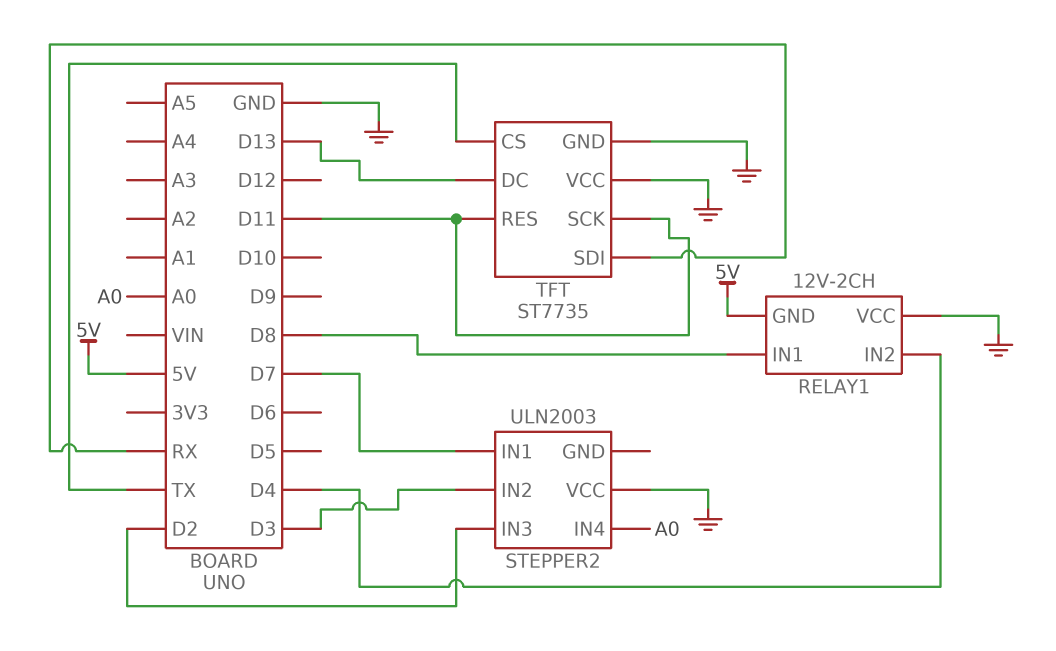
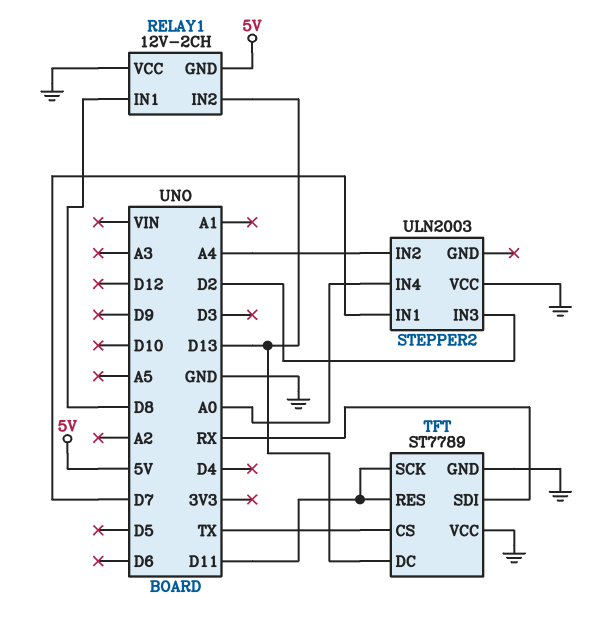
RELAY1 pin IN2: D4 -> D13
STEPPER2 pin IN2: D3 -> A4
TFT: ST7735 -> ST7789

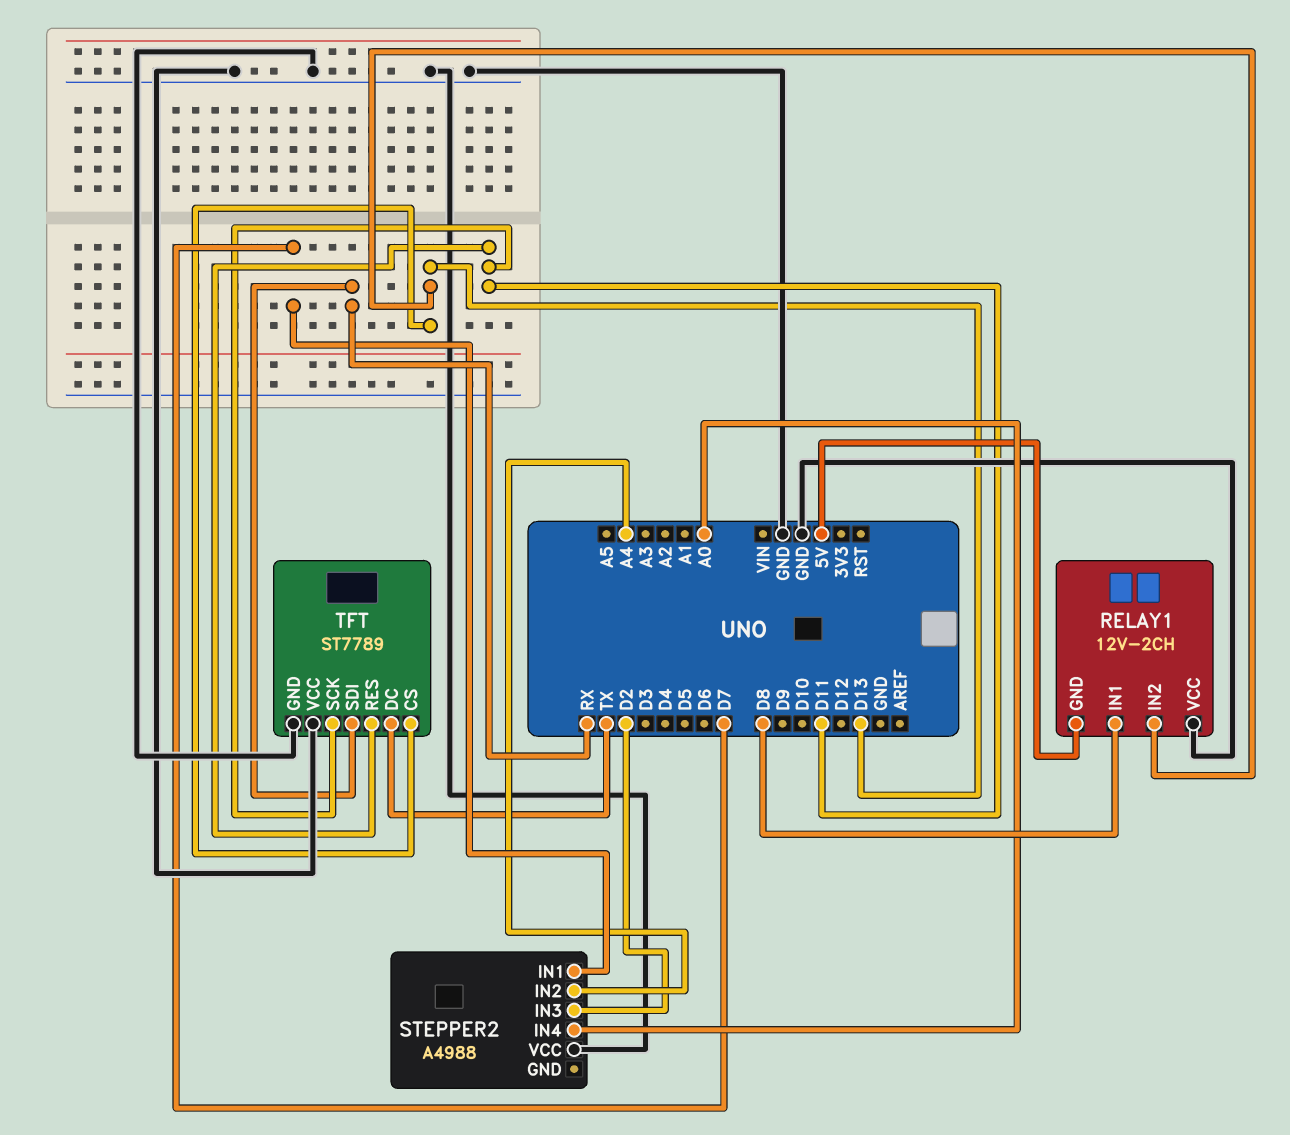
STEPPER2: ULN2003 -> A4988
TFT pin CS: TX -> D13
TFT pin DC: D13 -> TX

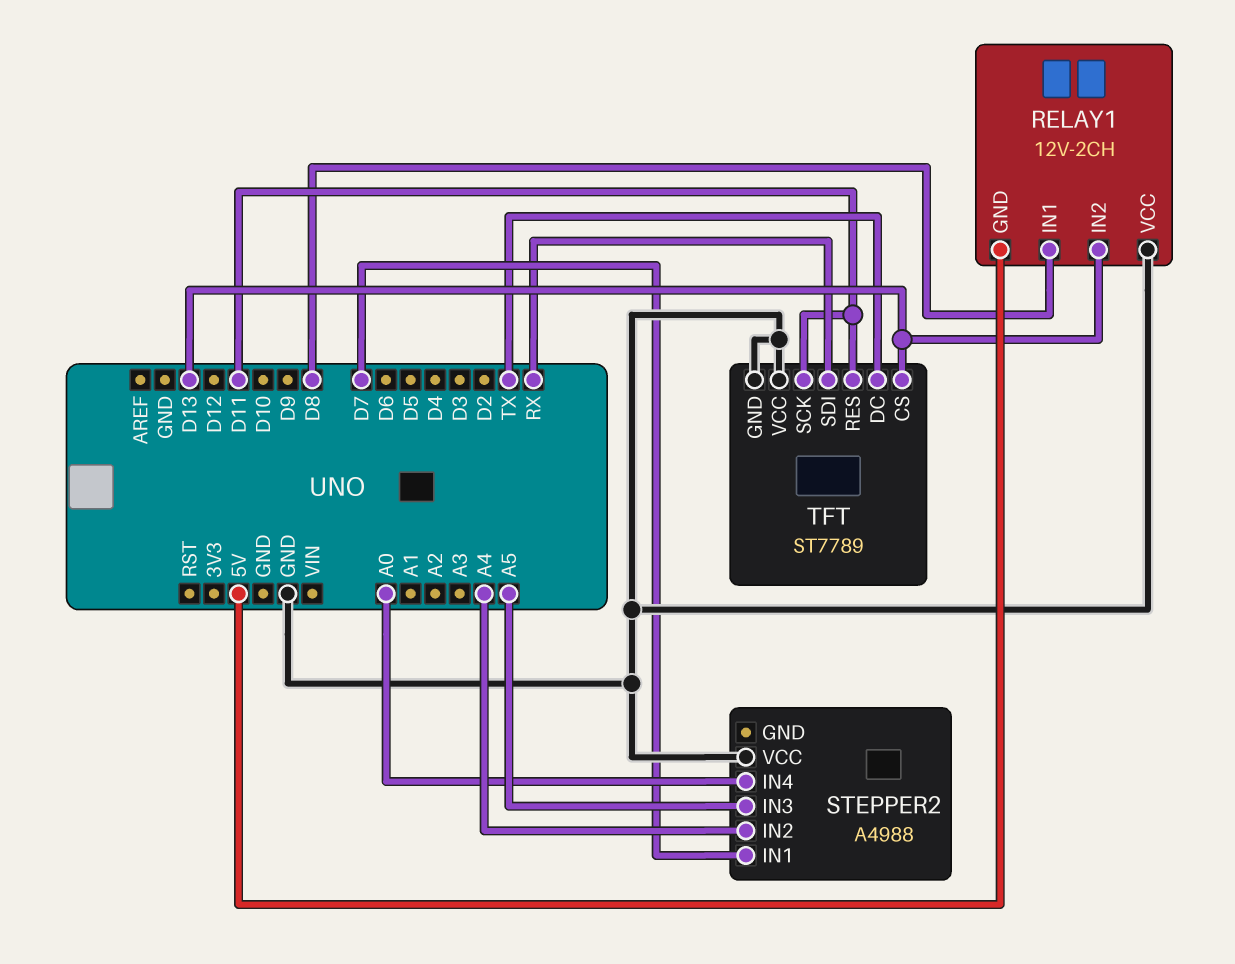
STEPPER2 pin IN3: D2 -> A5

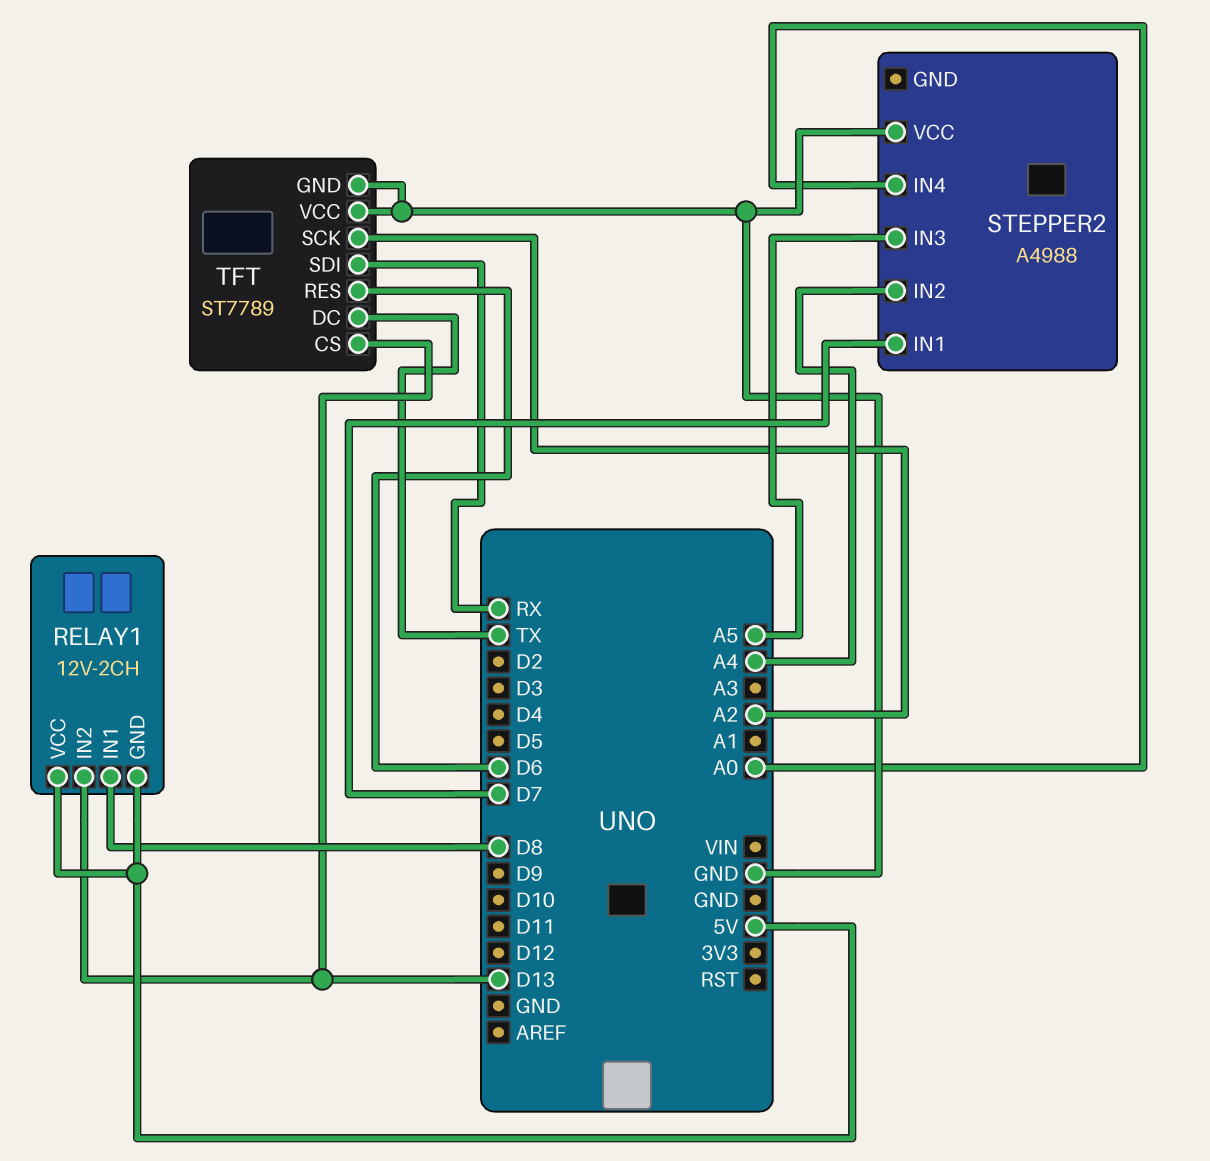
RELAY1 pin VCC: GND -> 5V
TFT pin RES: D11 -> D6
TFT pin SCK: D11 -> A2

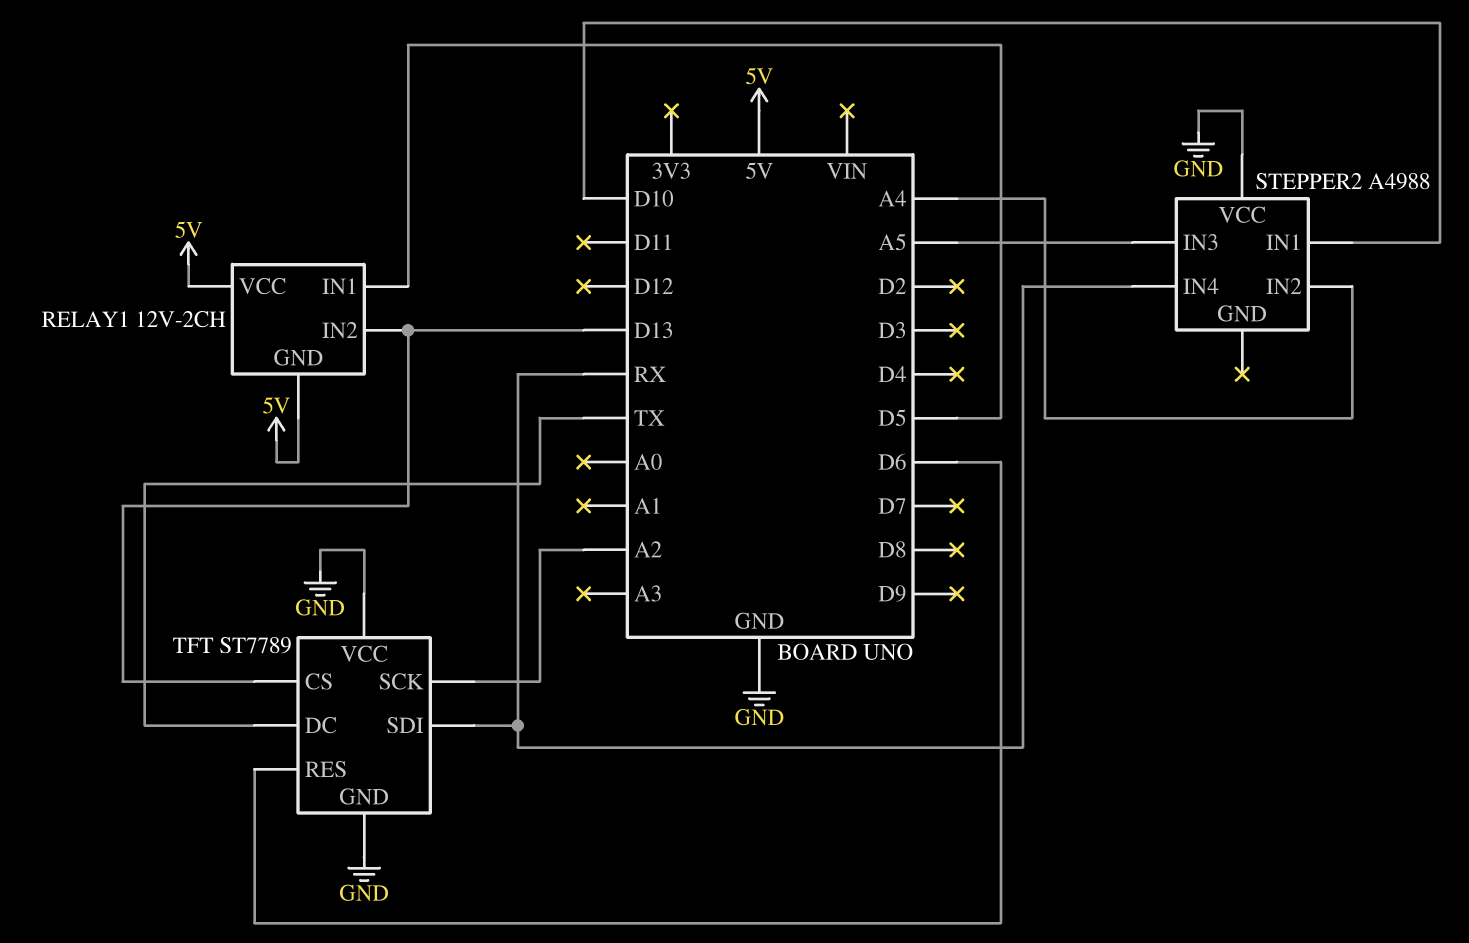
RELAY1 pin IN1: D8 -> D5
STEPPER2 pin IN1: D7 -> D10
STEPPER2 pin IN4: A0 -> RX

